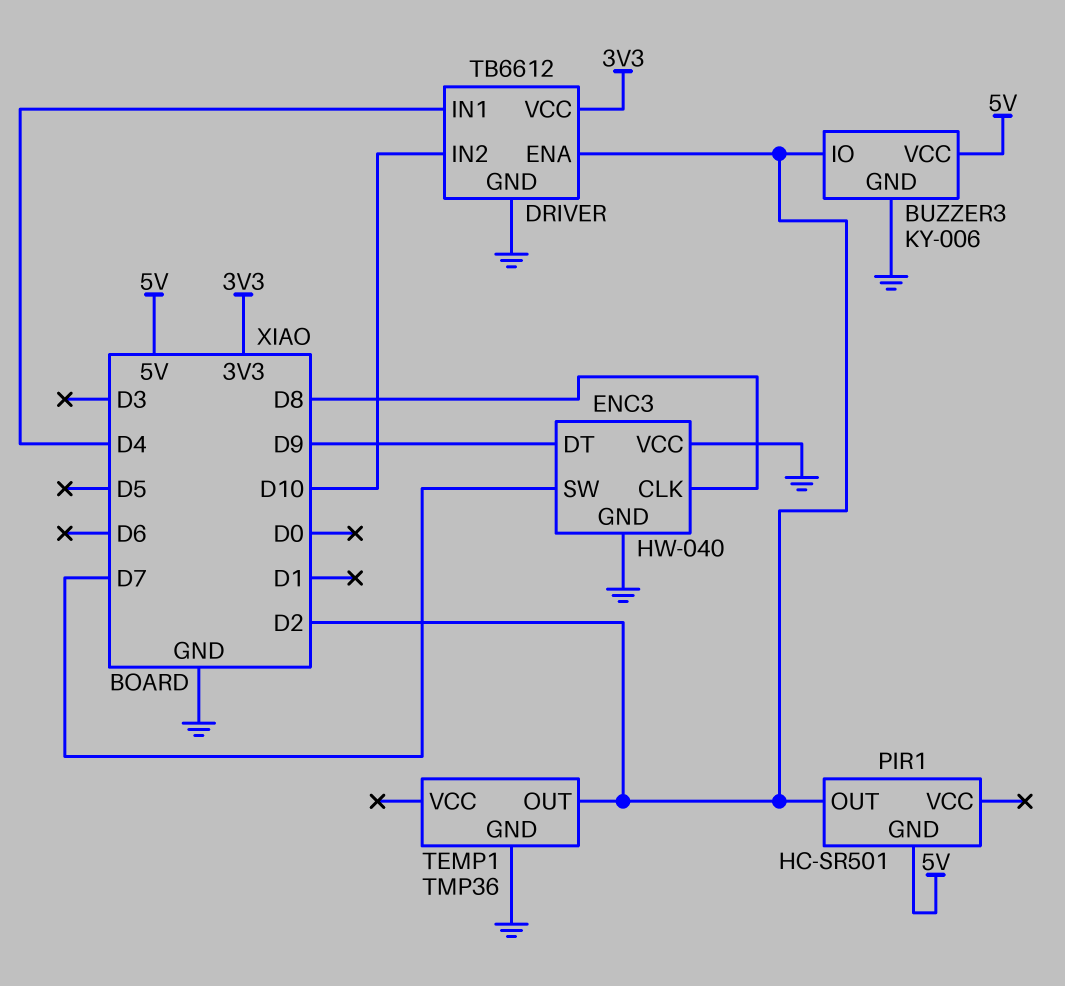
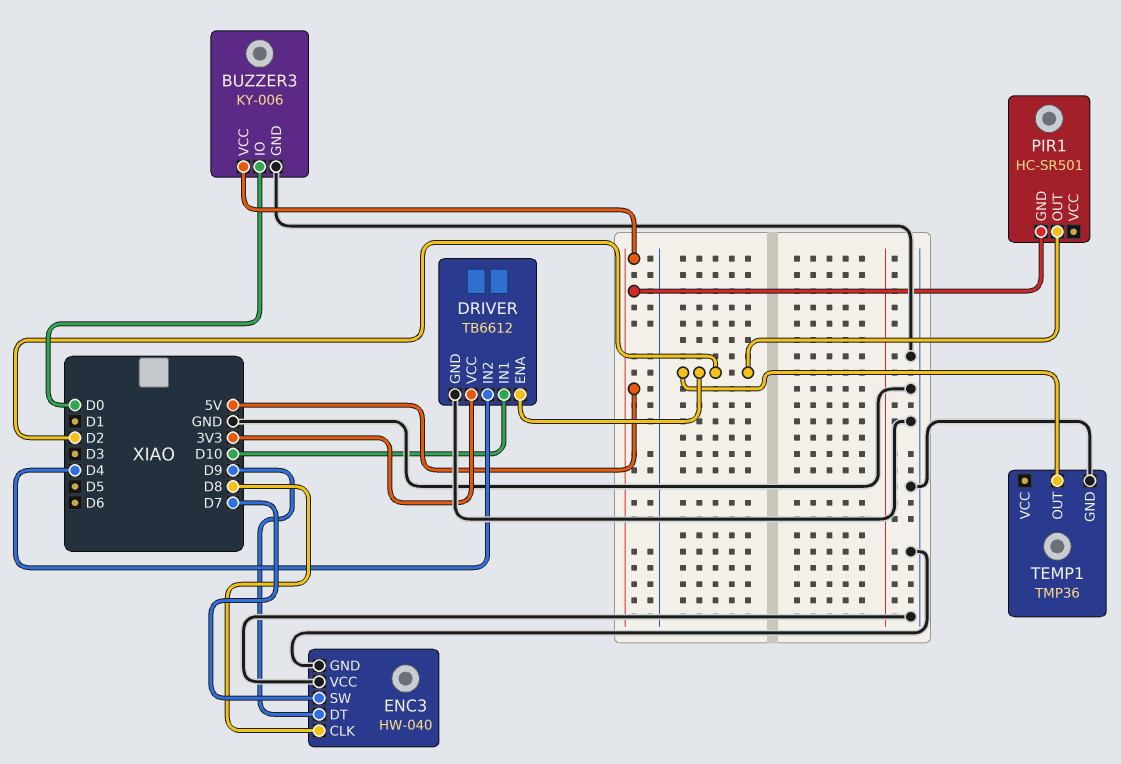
BUZZER3 pin IO: D2 -> D0
DRIVER pin IN1: D4 -> D10
DRIVER pin IN2: D10 -> D4

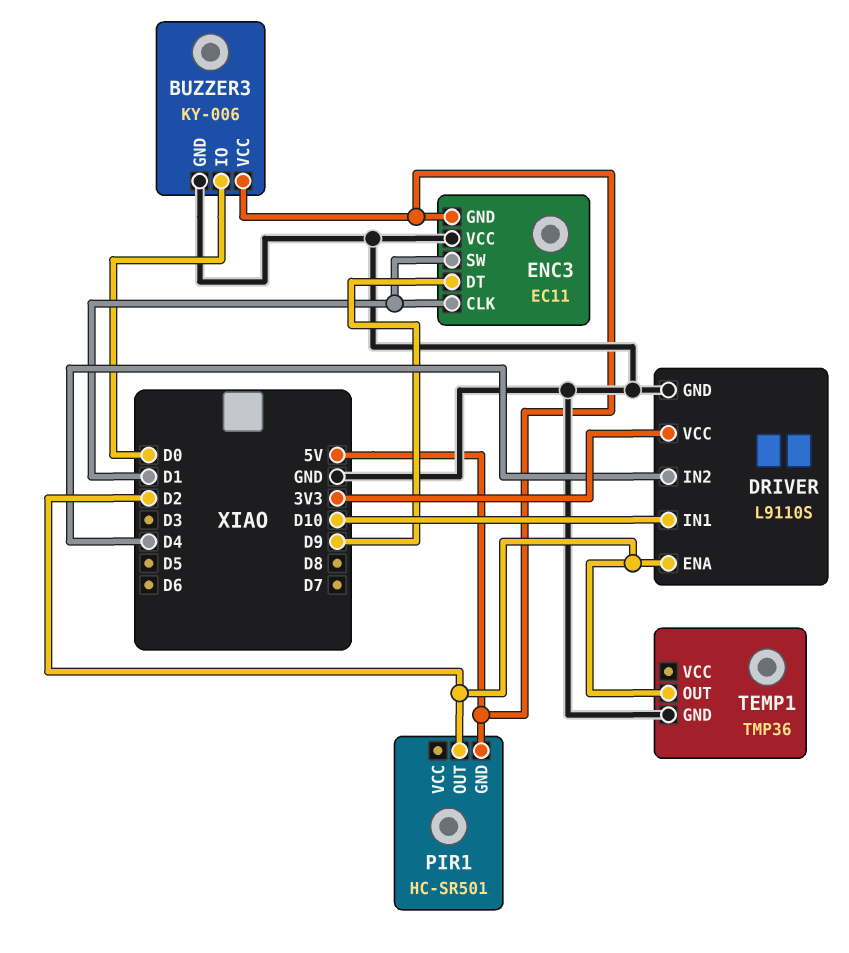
DRIVER: TB6612 -> L9110S
ENC3: HW-040 -> EC11
ENC3 pin CLK: D8 -> D1
ENC3 pin GND: GND -> 5V
ENC3 pin SW: D7 -> D1

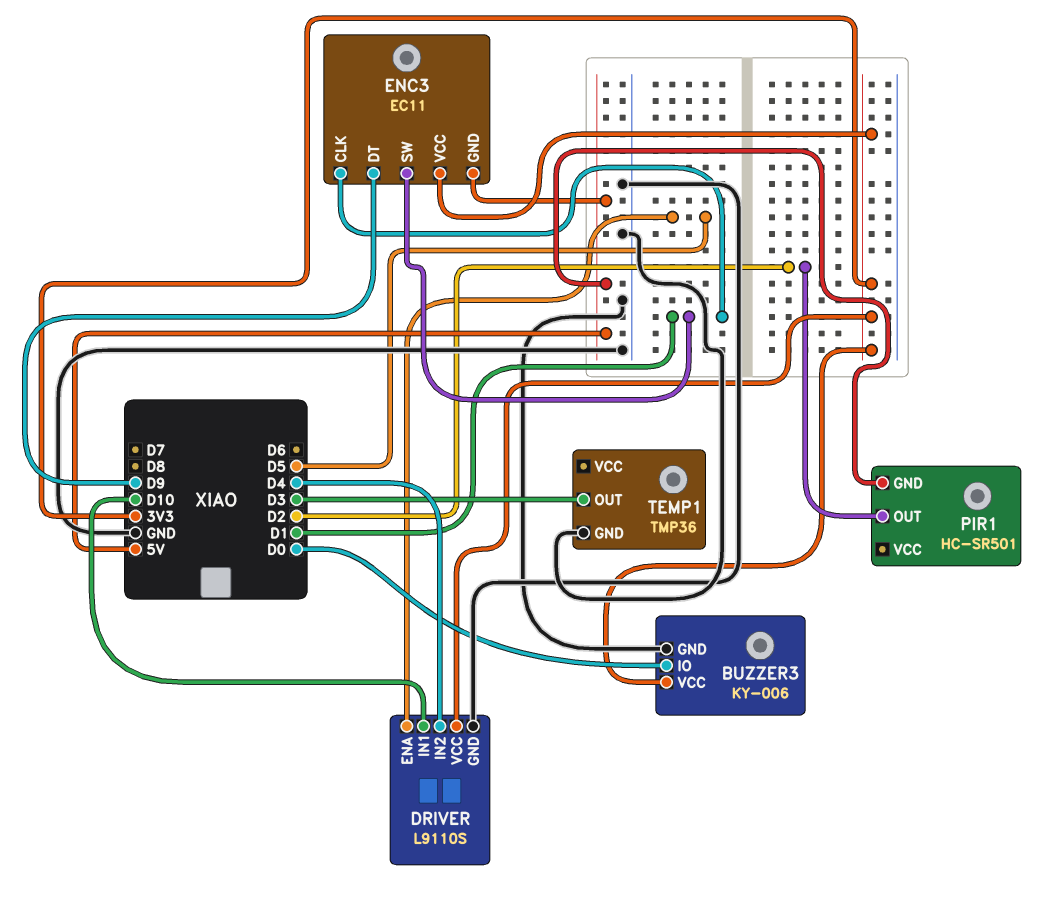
BUZZER3 pin VCC: 5V -> 3V3
DRIVER pin ENA: D2 -> D5
ENC3 pin VCC: GND -> 3V3
TEMP1 pin OUT: D2 -> D3

